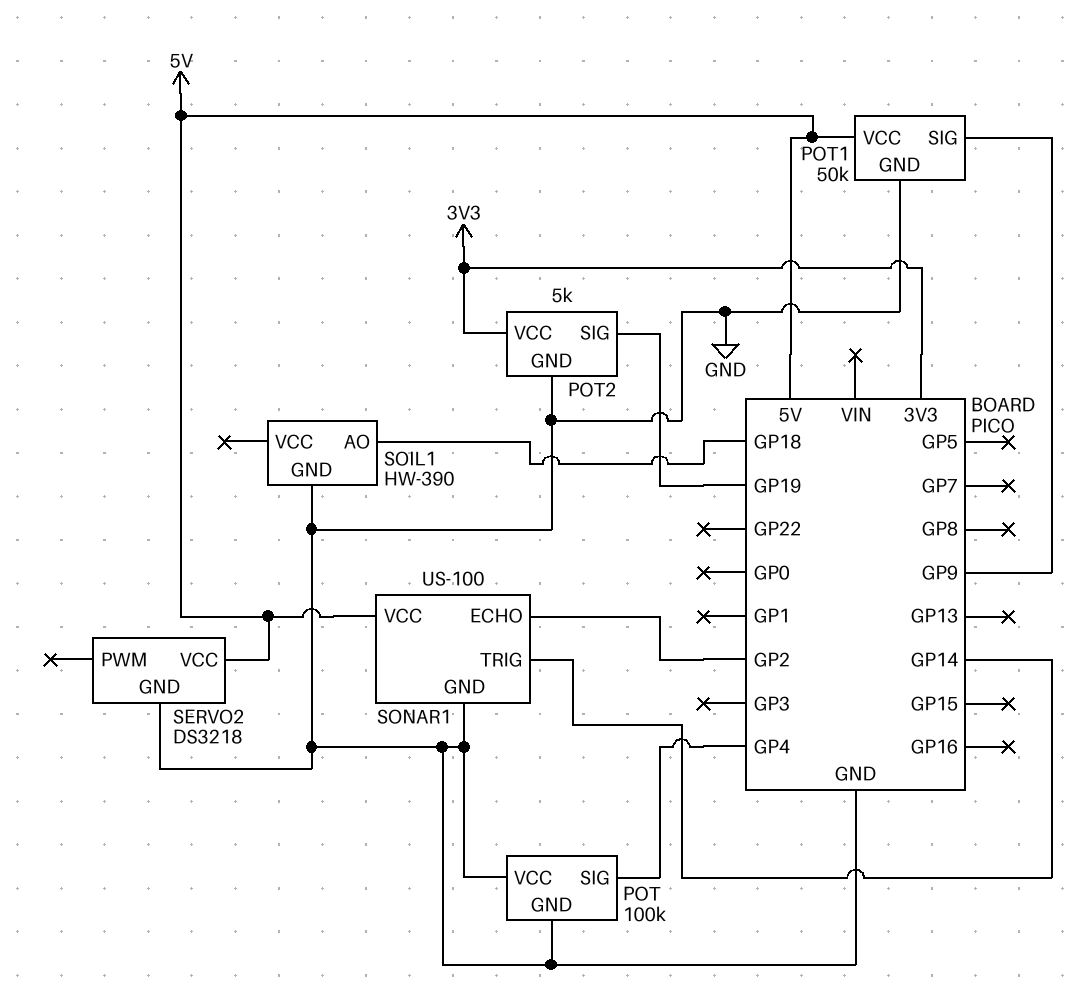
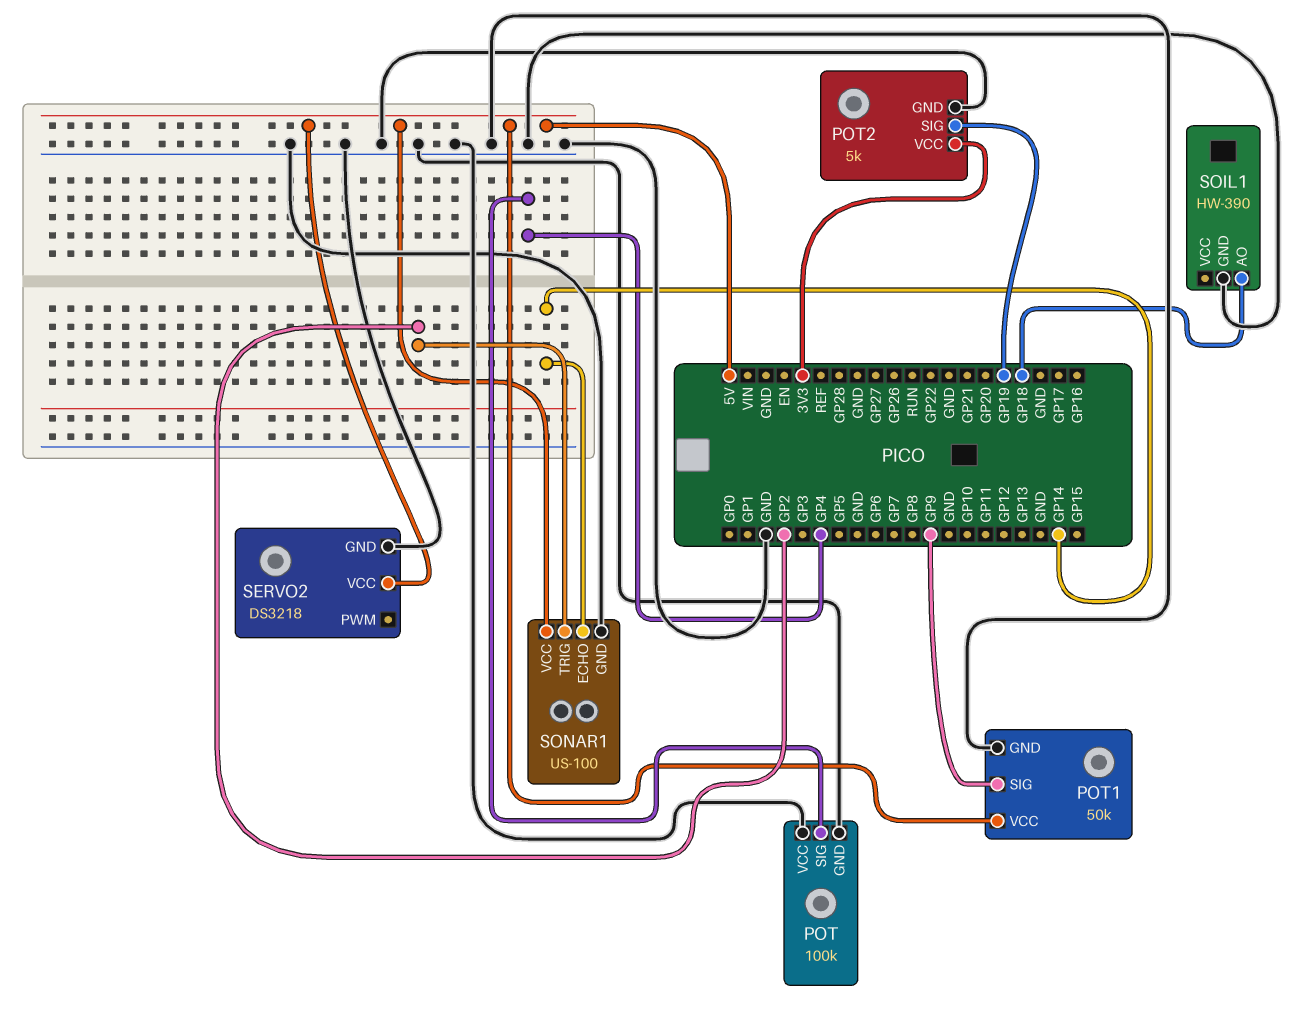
SONAR1 pin ECHO: GP2 -> GP14
SONAR1 pin TRIG: GP14 -> GP2

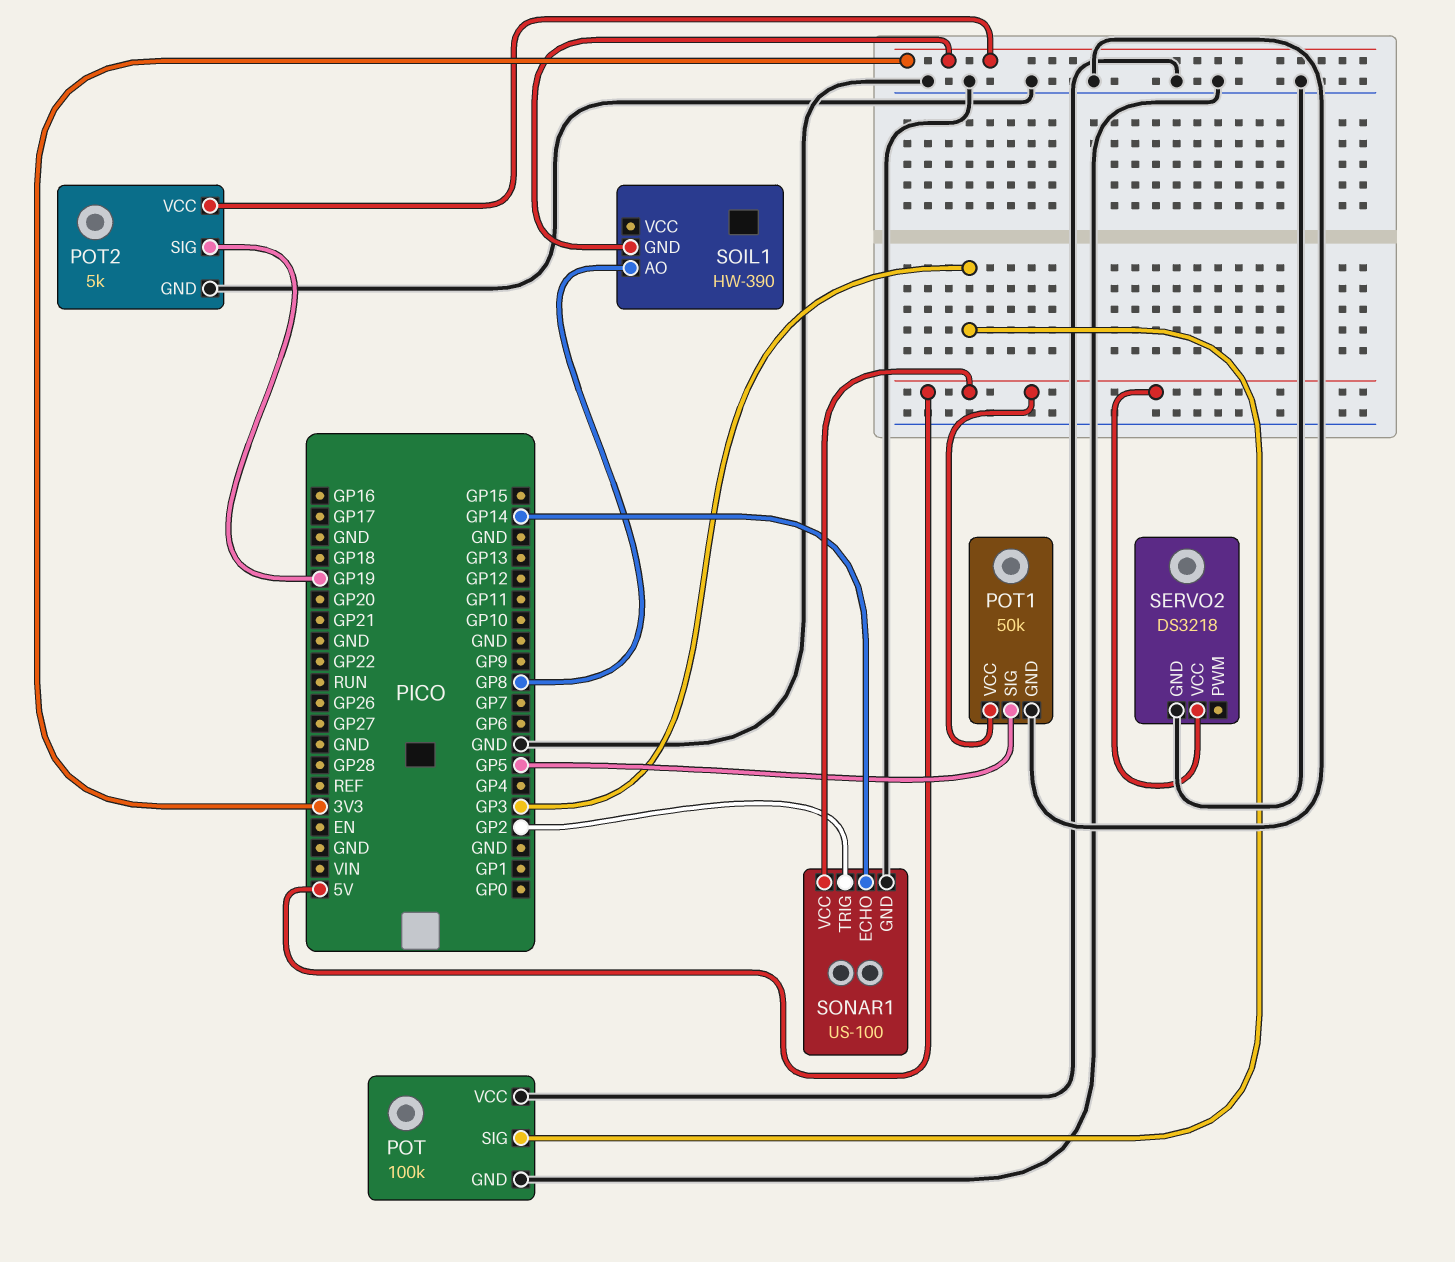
POT pin SIG: GP4 -> GP3
POT1 pin SIG: GP9 -> GP5
SOIL1 pin AO: GP18 -> GP8
SOIL1 pin GND: GND -> 3V3

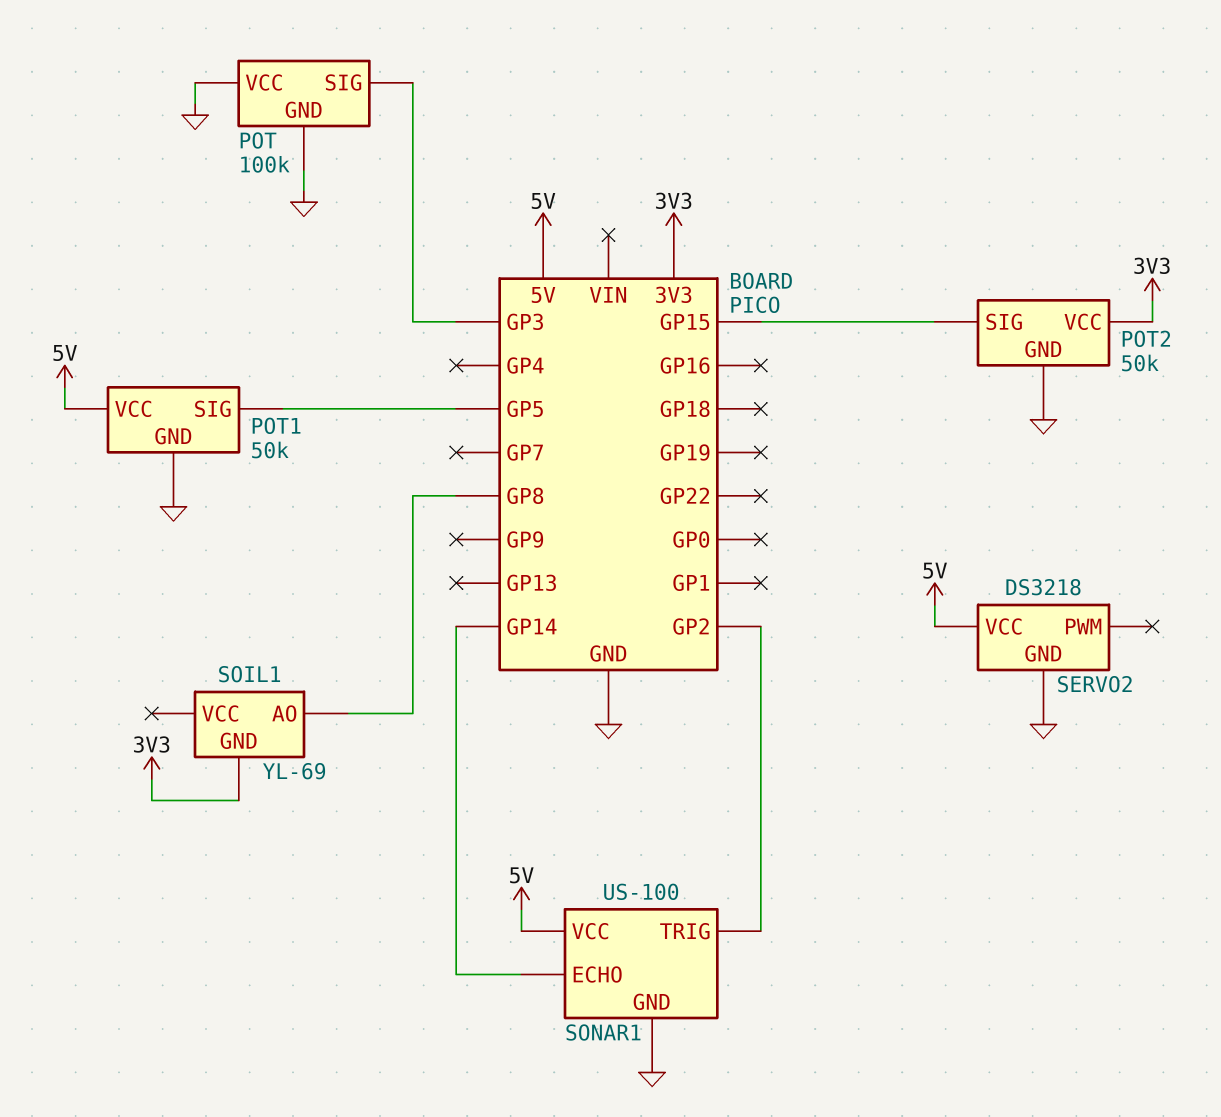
POT2: 5k -> 50k
POT2 pin SIG: GP19 -> GP15
SOIL1: HW-390 -> YL-69

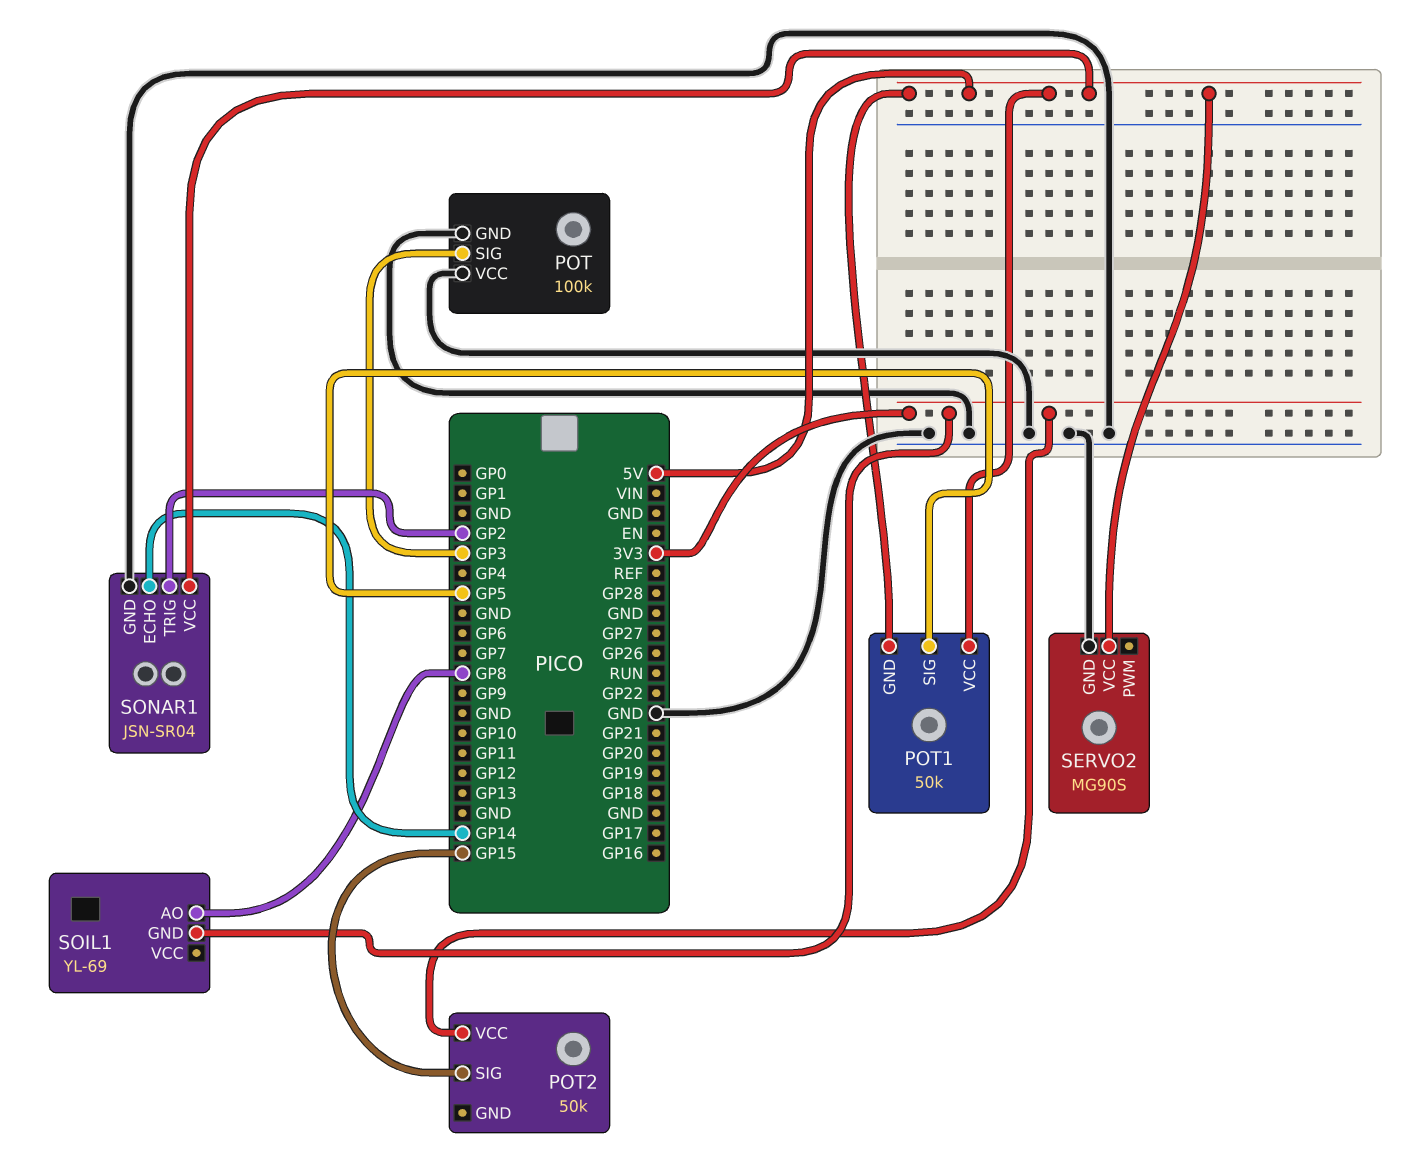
POT1 pin GND: GND -> 5V
POT2 pin GND: GND -> none
SERVO2: DS3218 -> MG90S
SONAR1: US-100 -> JSN-SR04

